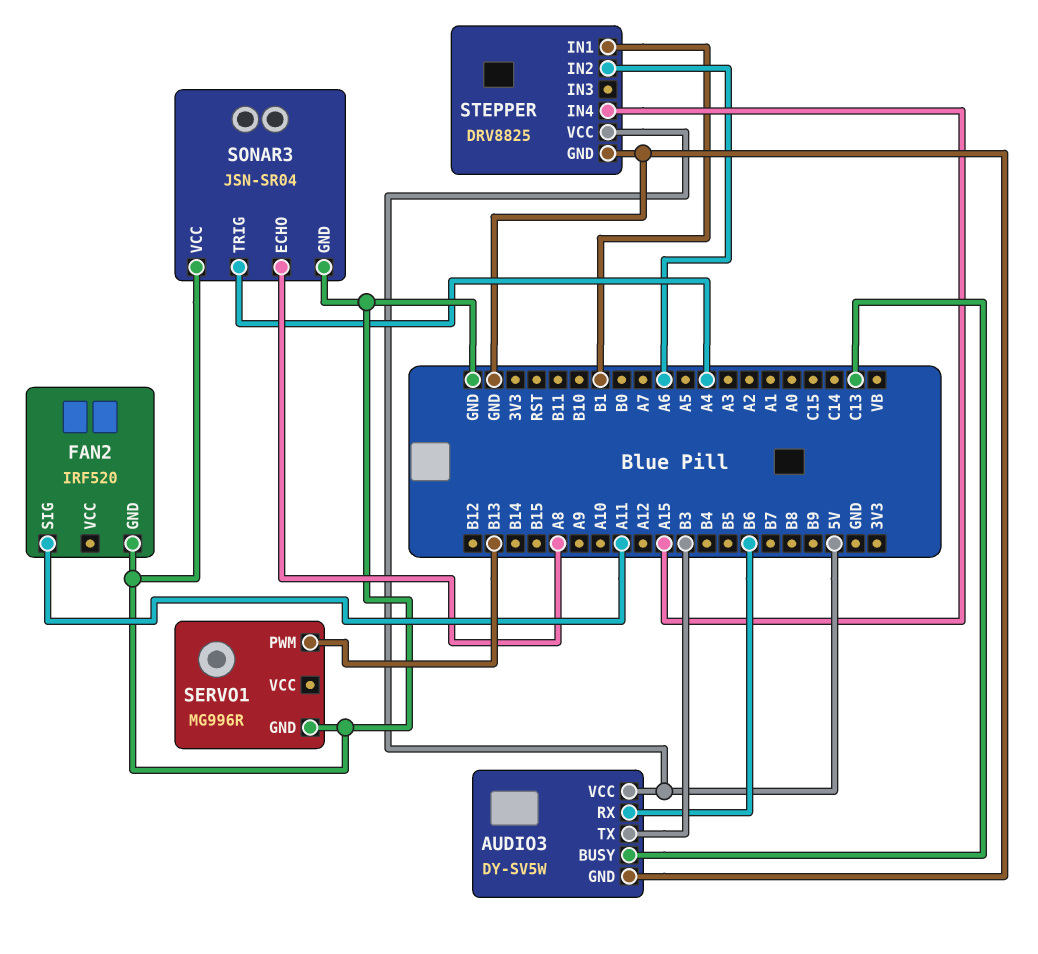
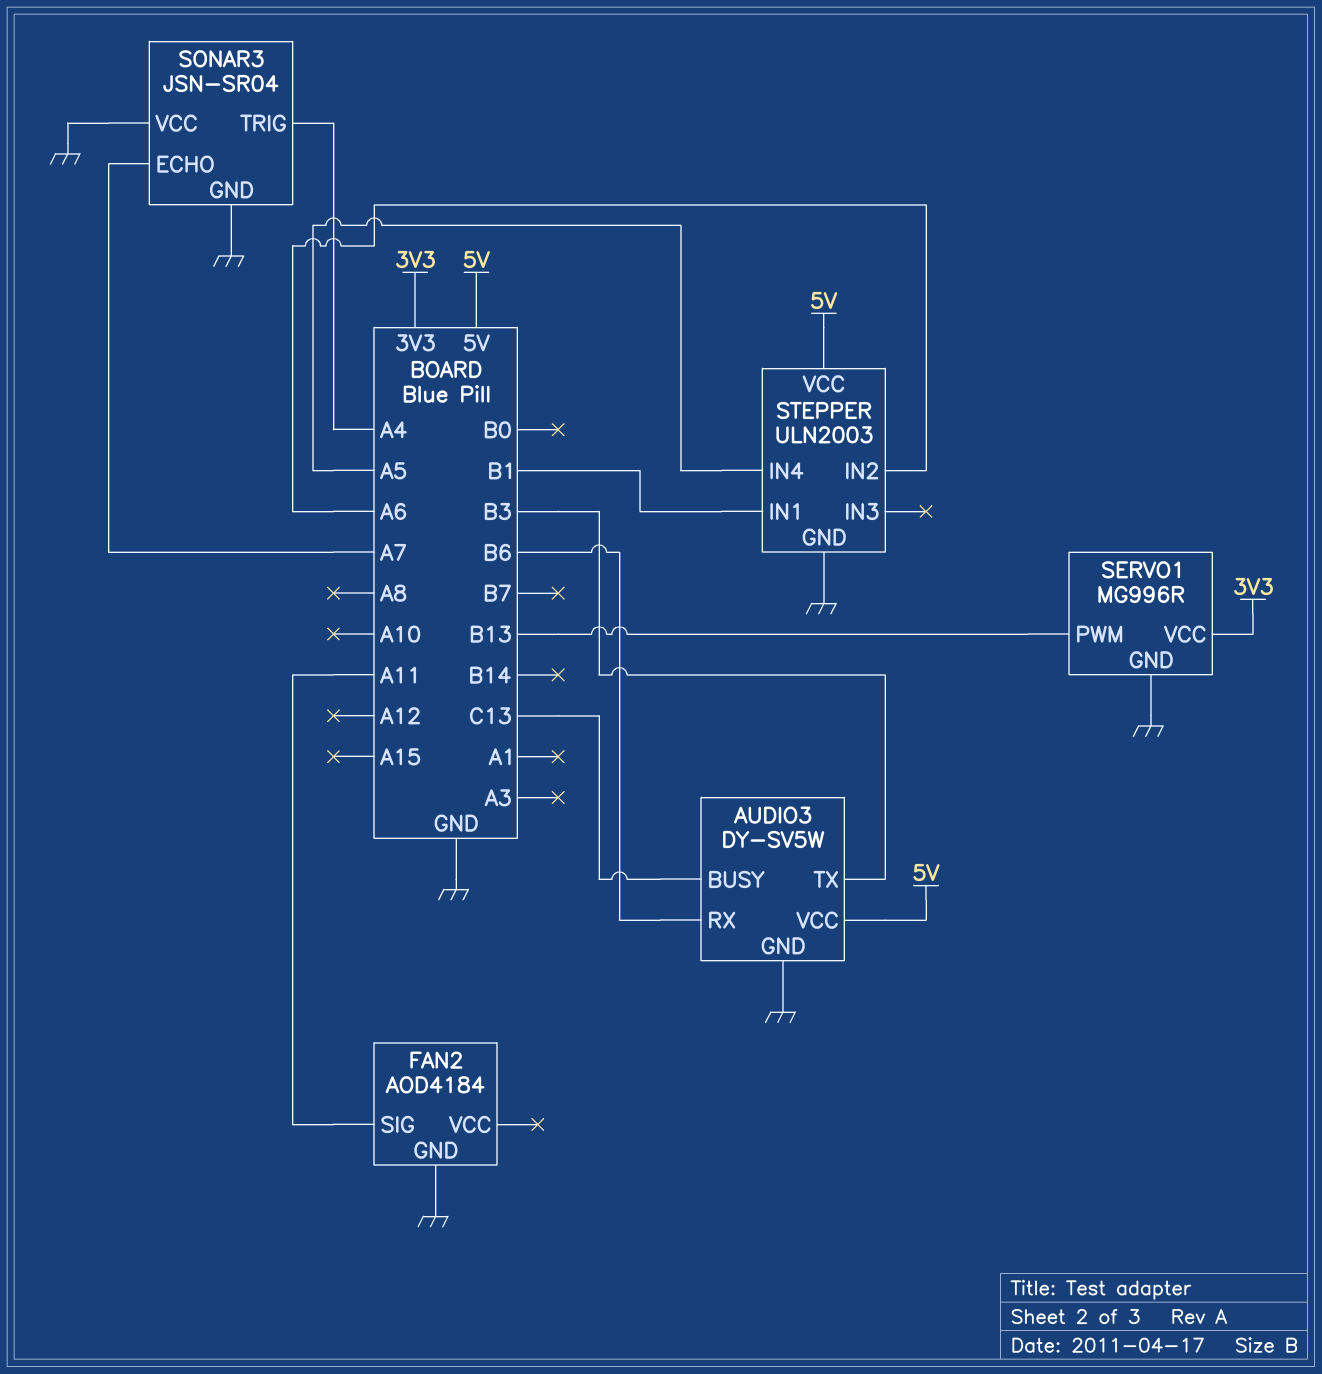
FAN2: IRF520 -> AOD4184
SERVO1 pin VCC: none -> 3V3
SONAR3 pin ECHO: A8 -> A7
STEPPER: DRV8825 -> ULN2003
STEPPER pin IN4: A15 -> A5

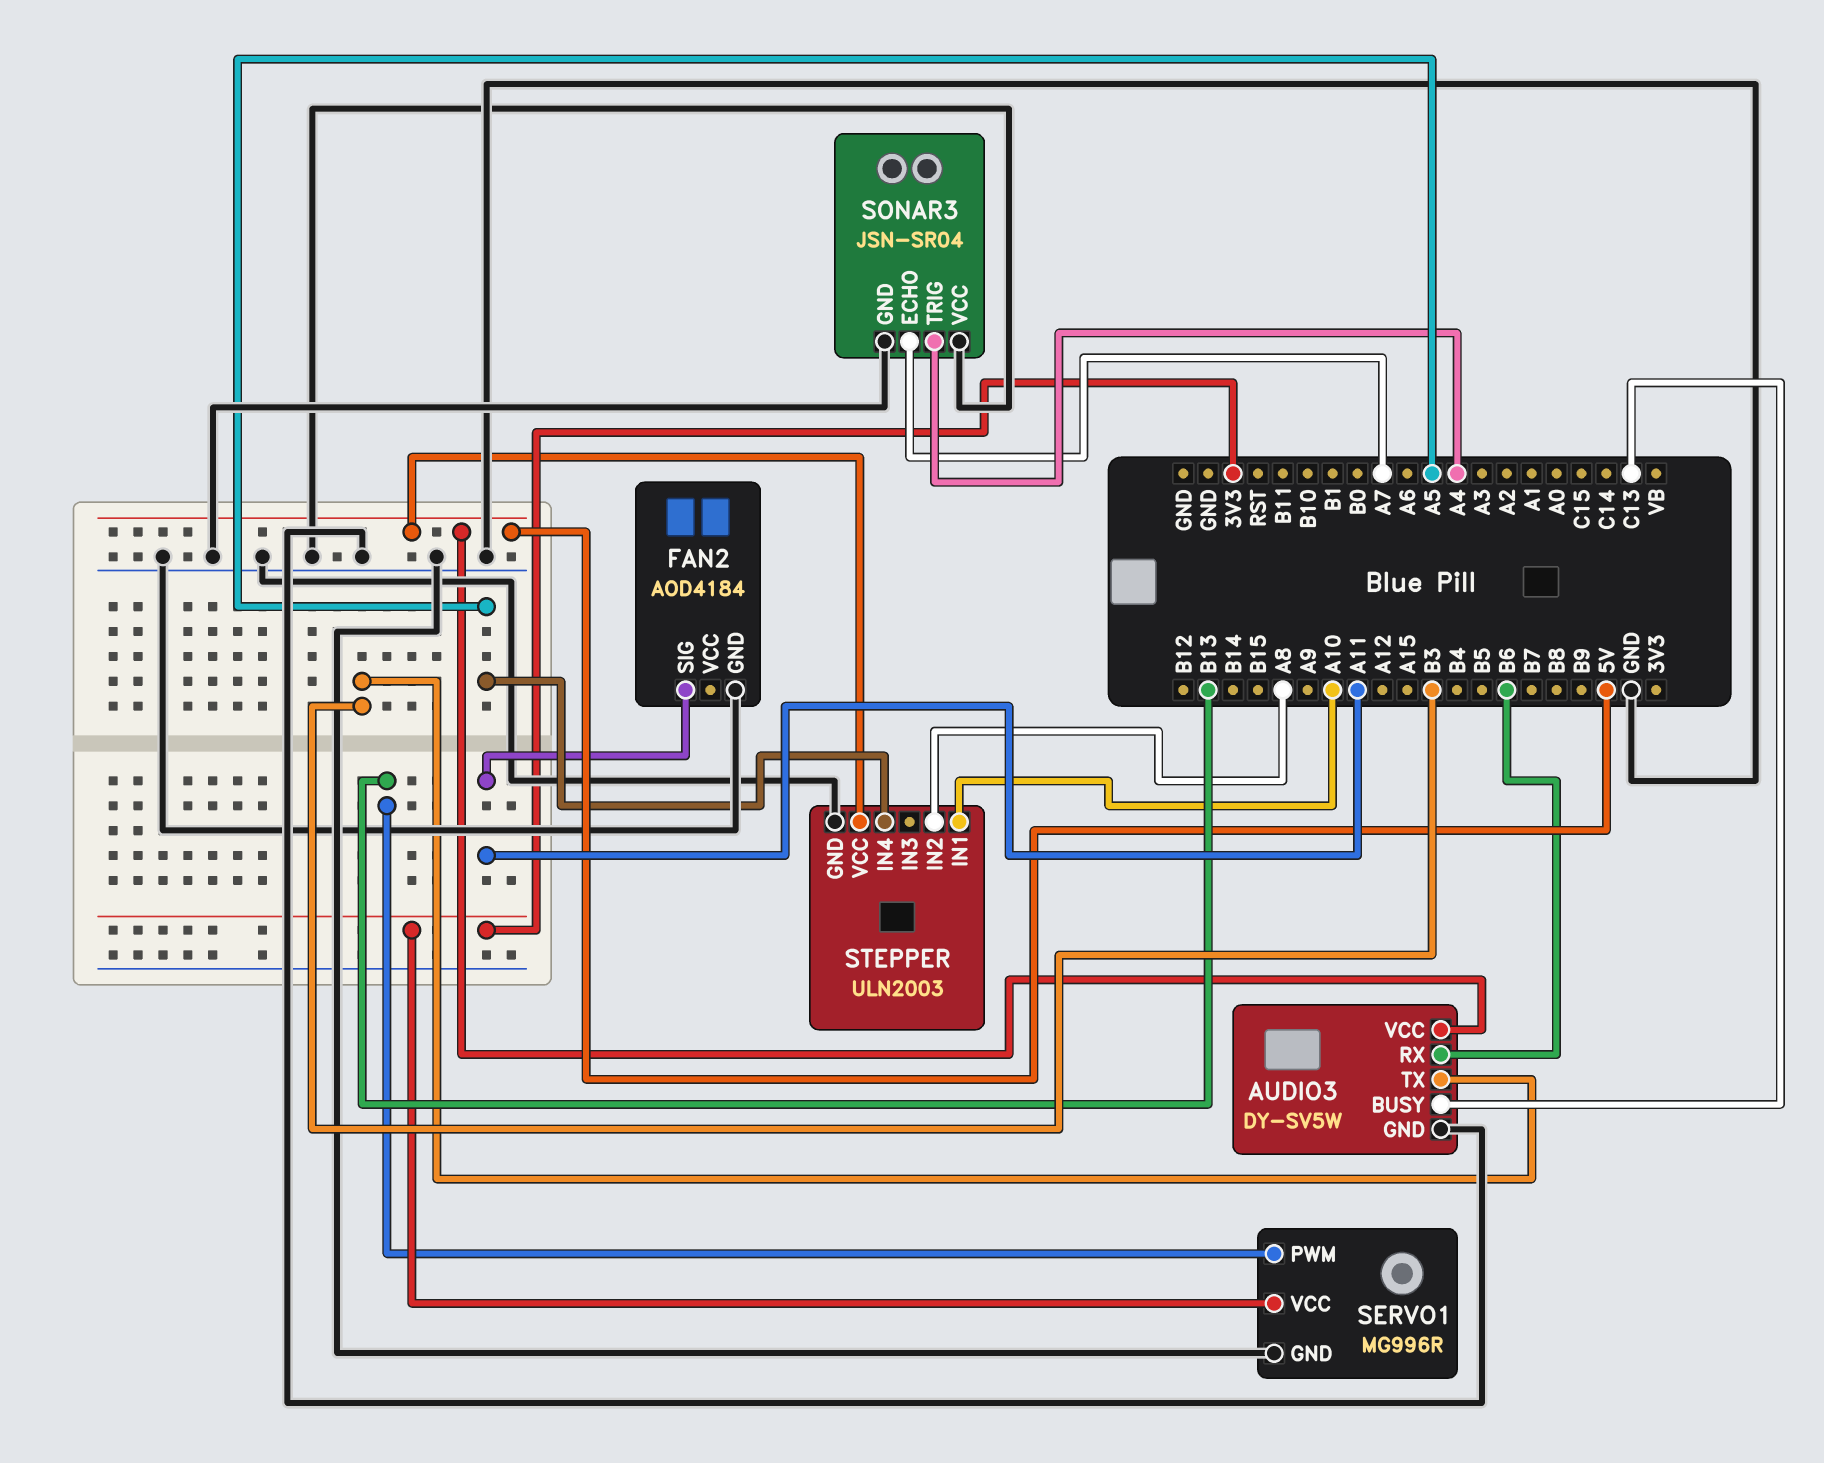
STEPPER pin IN1: B1 -> A10
STEPPER pin IN2: A6 -> A8

